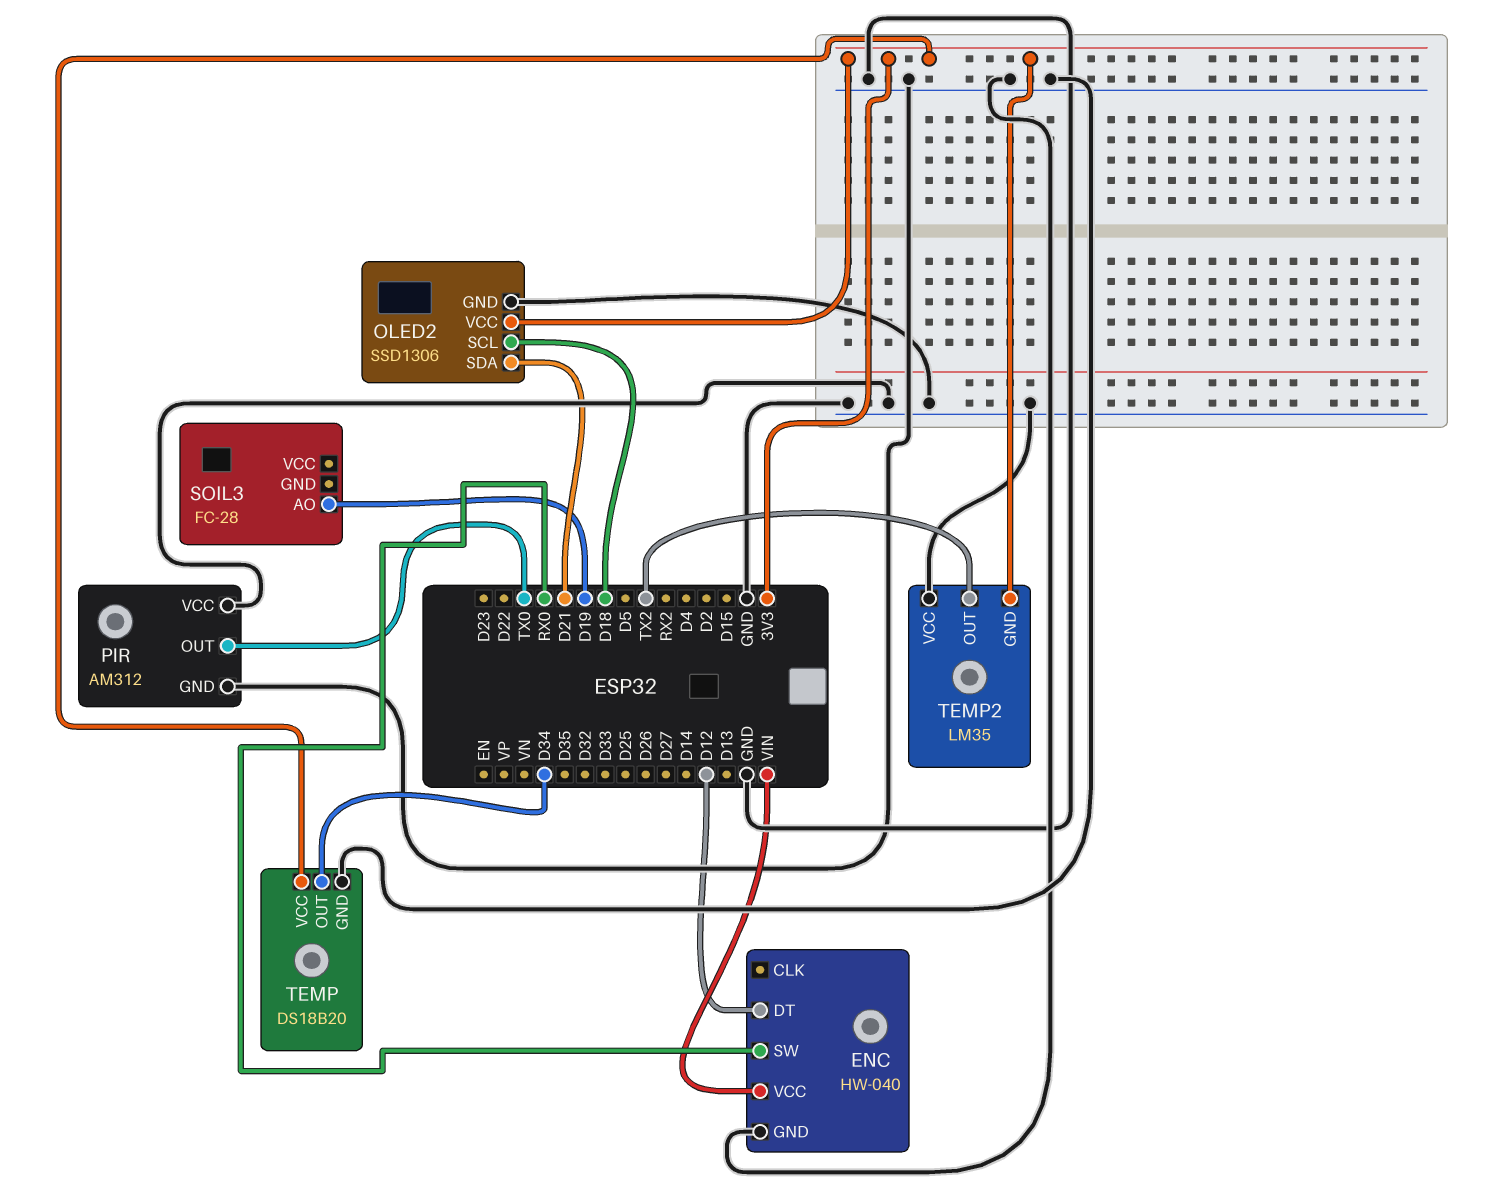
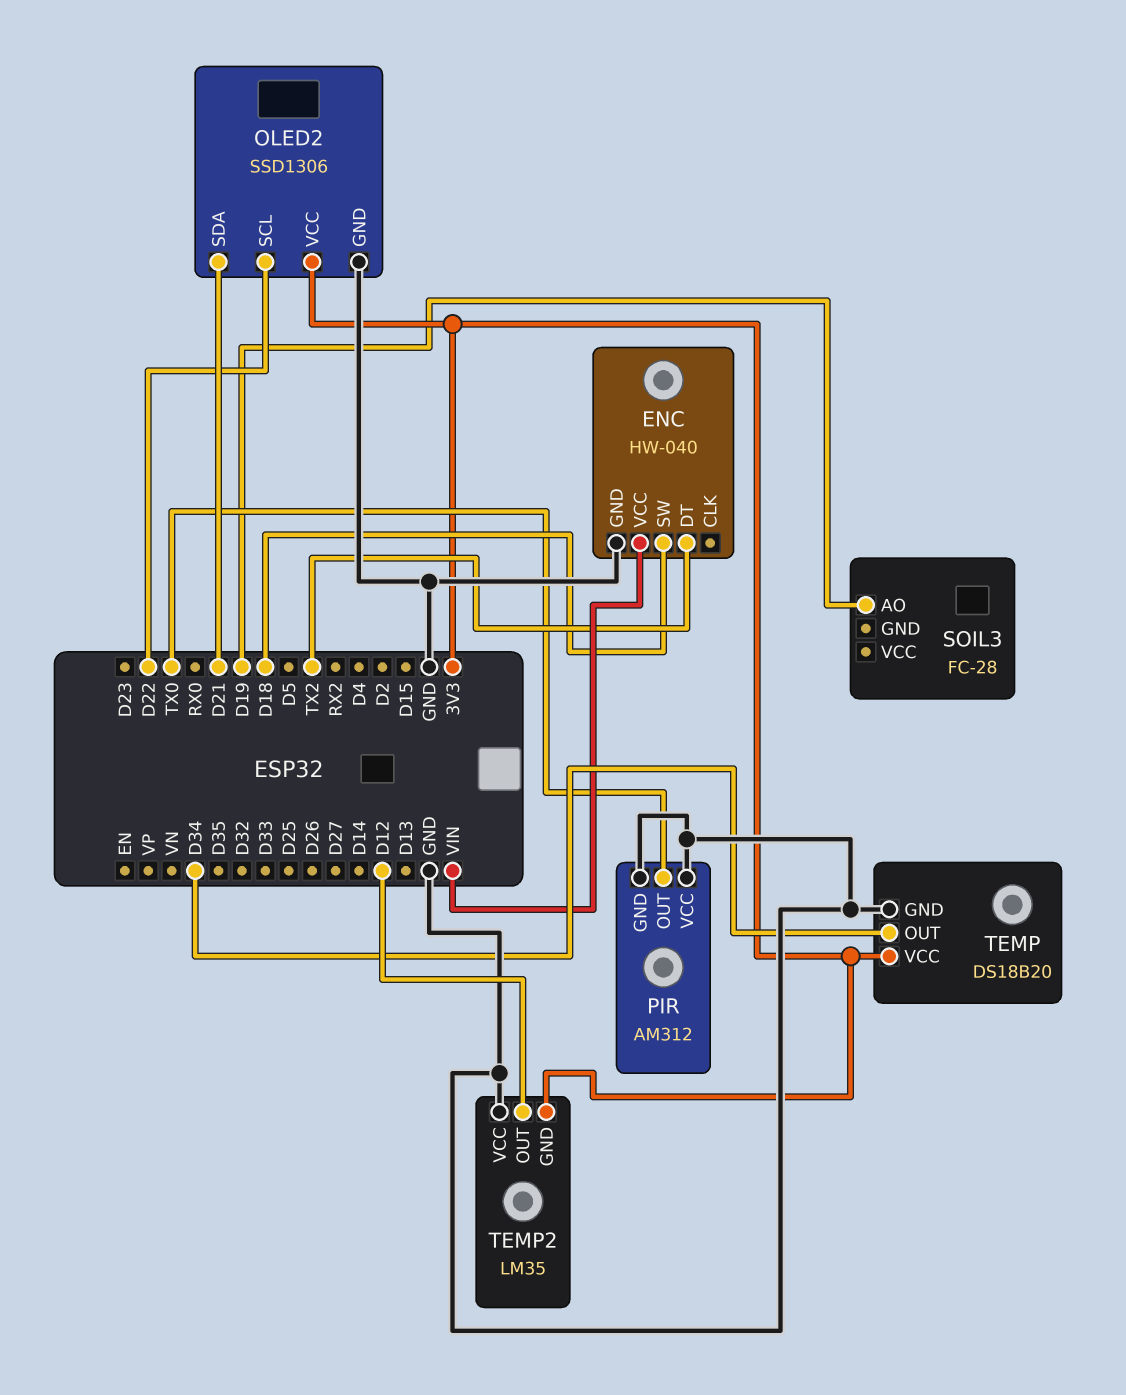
ENC pin DT: D12 -> TX2
ENC pin SW: RX0 -> D18
OLED2 pin SCL: D18 -> D22
TEMP2 pin OUT: TX2 -> D12

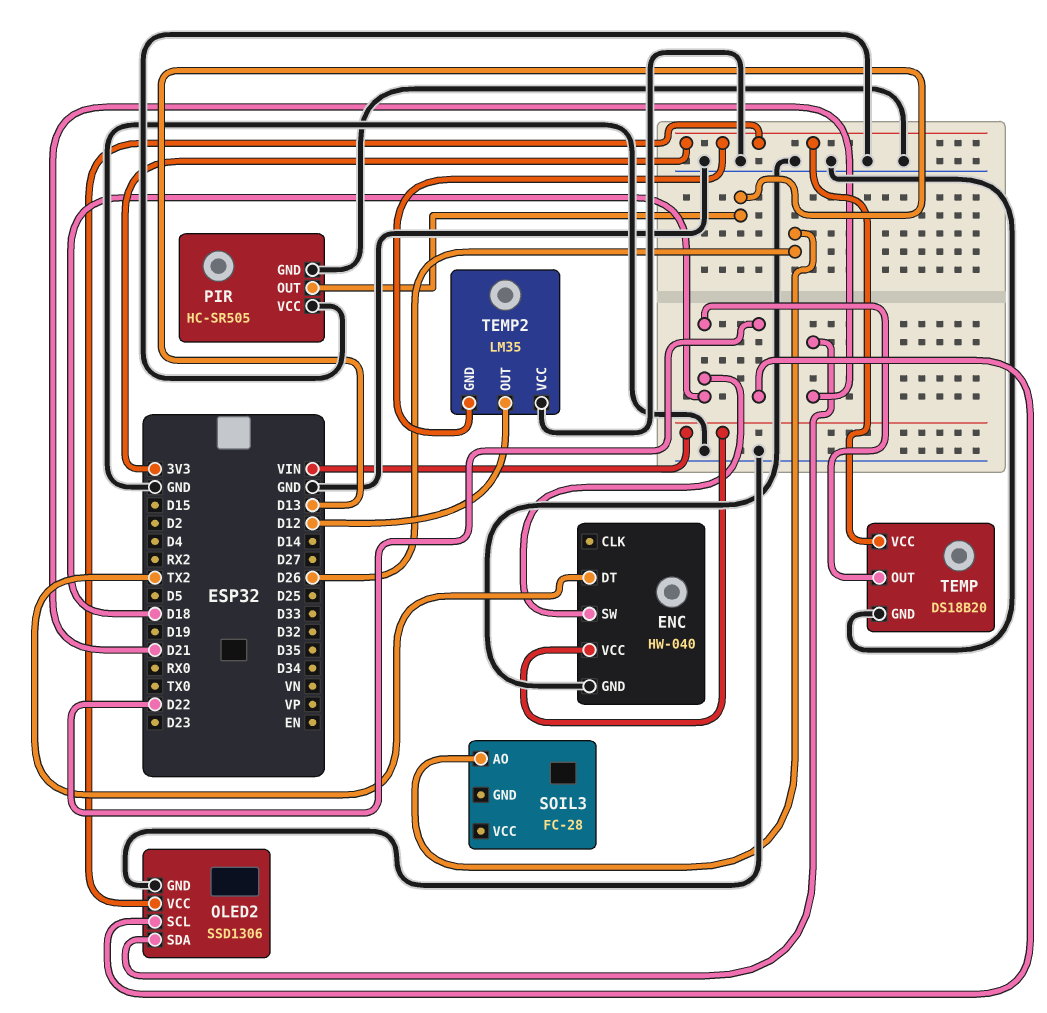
PIR: AM312 -> HC-SR505
PIR pin OUT: TX0 -> D13
SOIL3 pin AO: D19 -> D26
TEMP pin OUT: D34 -> D18

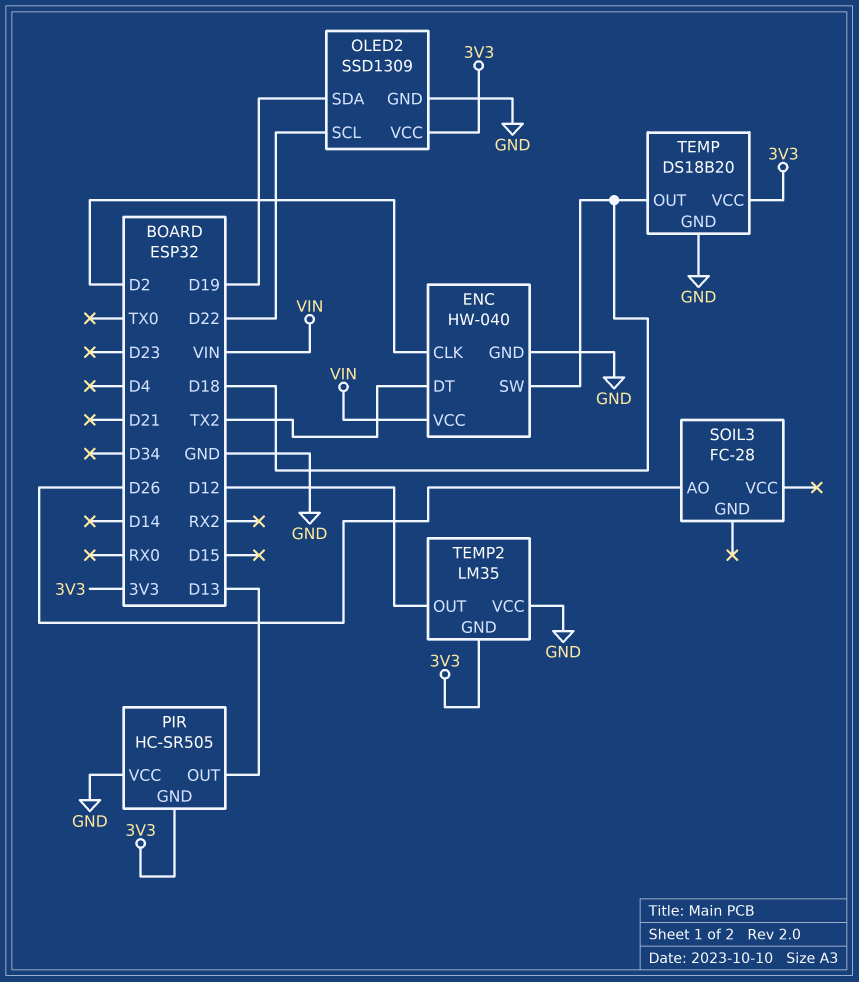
ENC pin CLK: none -> D2
OLED2: SSD1306 -> SSD1309
OLED2 pin SDA: D21 -> D19
PIR pin GND: GND -> 3V3

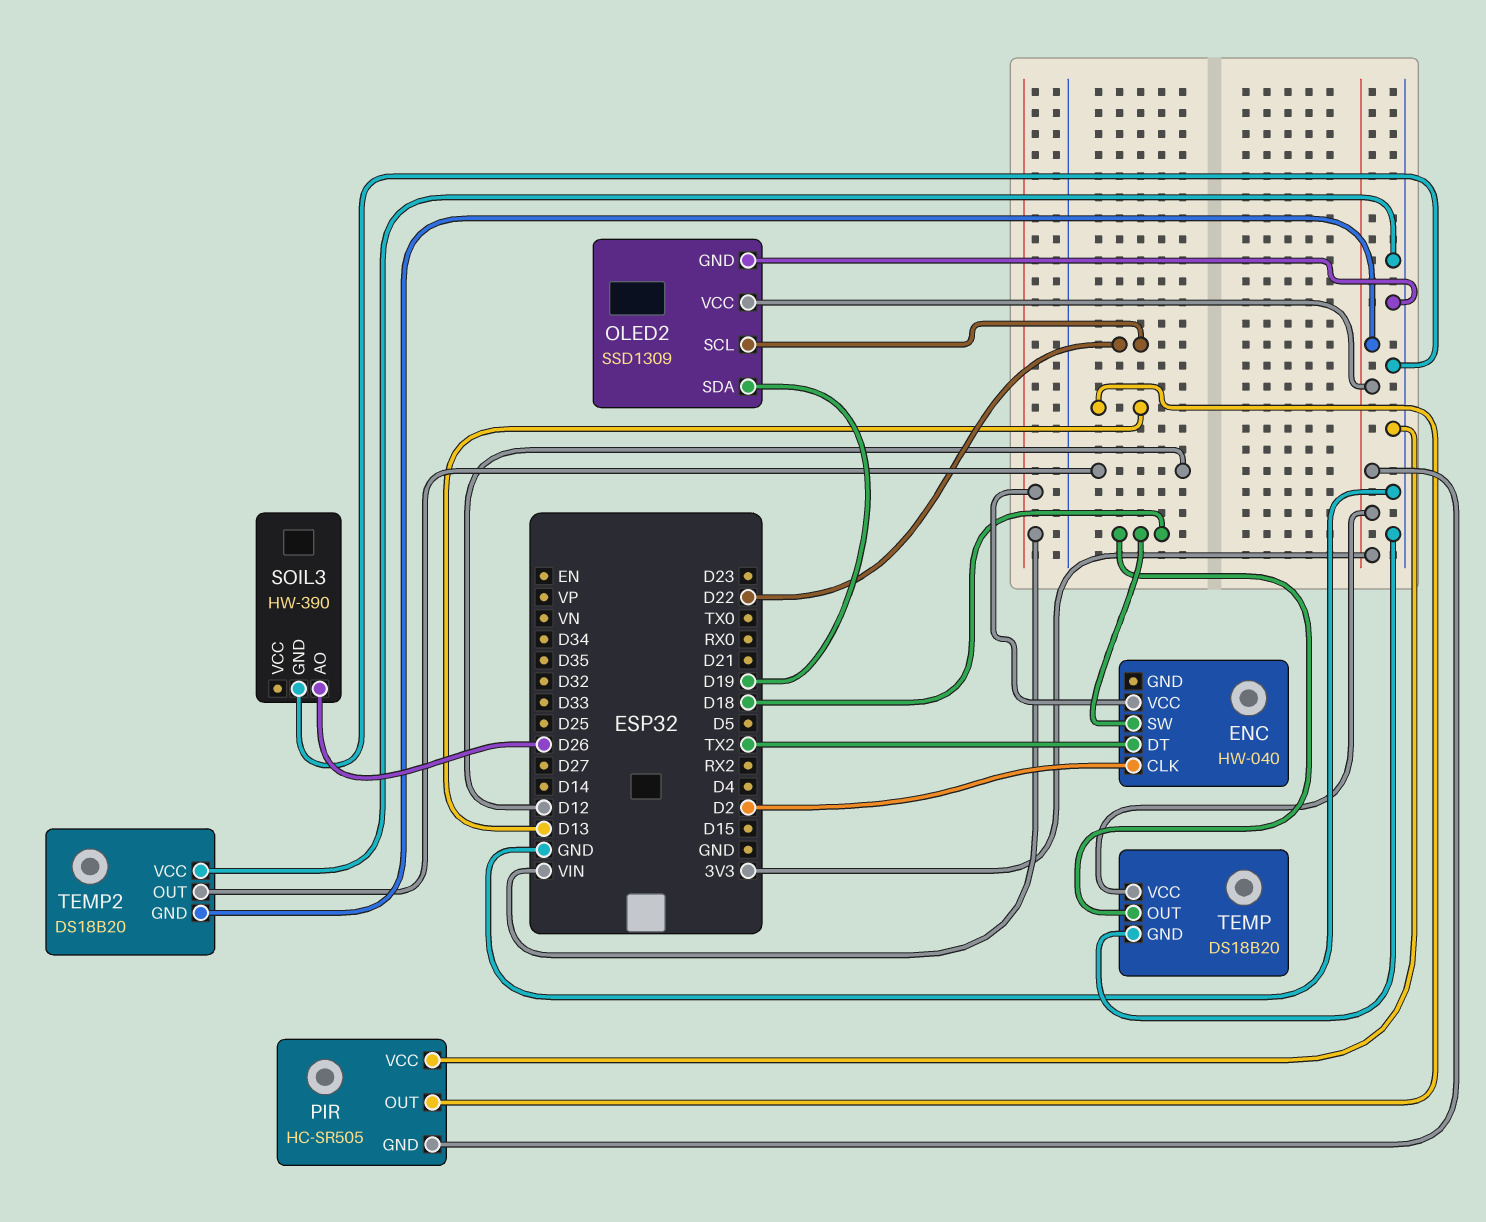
ENC pin GND: GND -> none
SOIL3: FC-28 -> HW-390
SOIL3 pin GND: none -> GND
TEMP2: LM35 -> DS18B20

